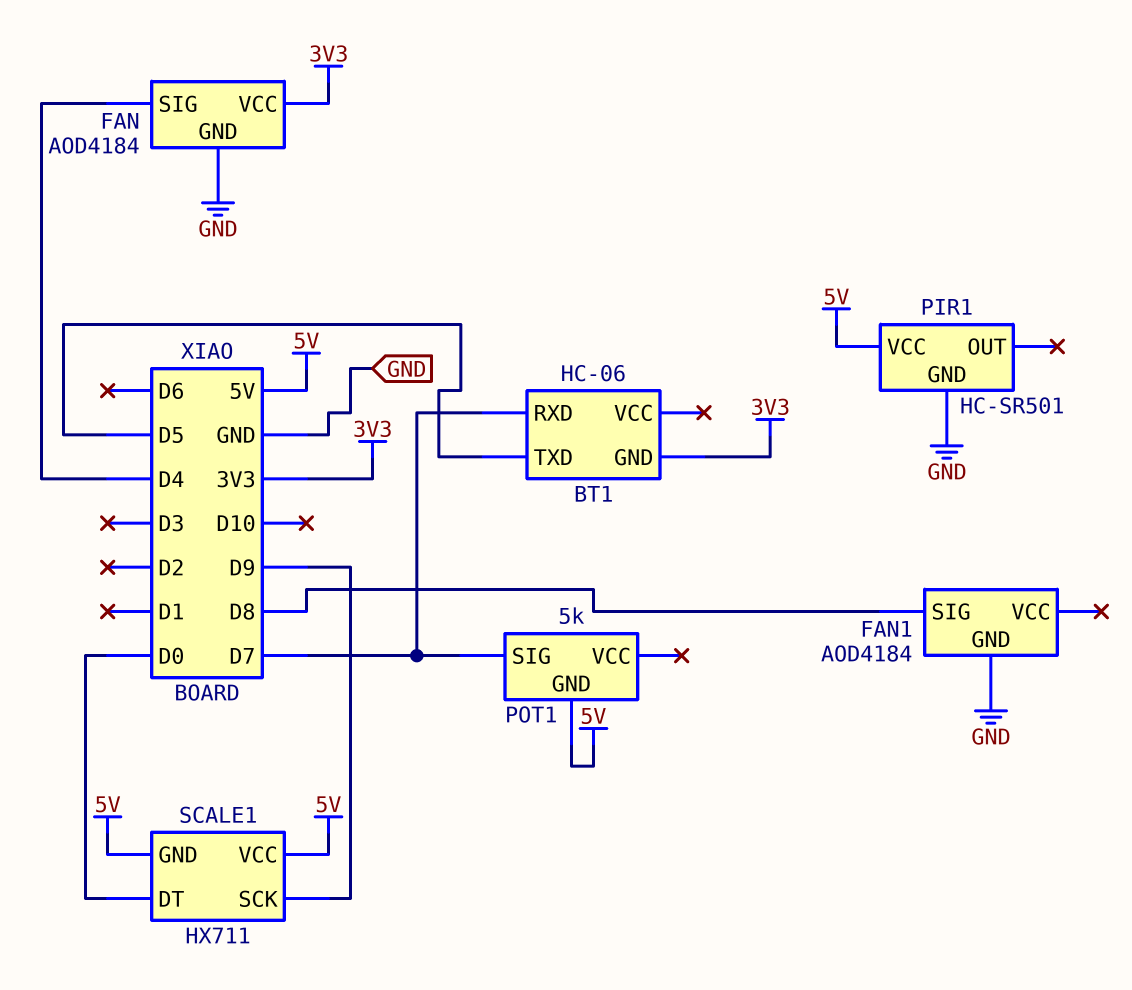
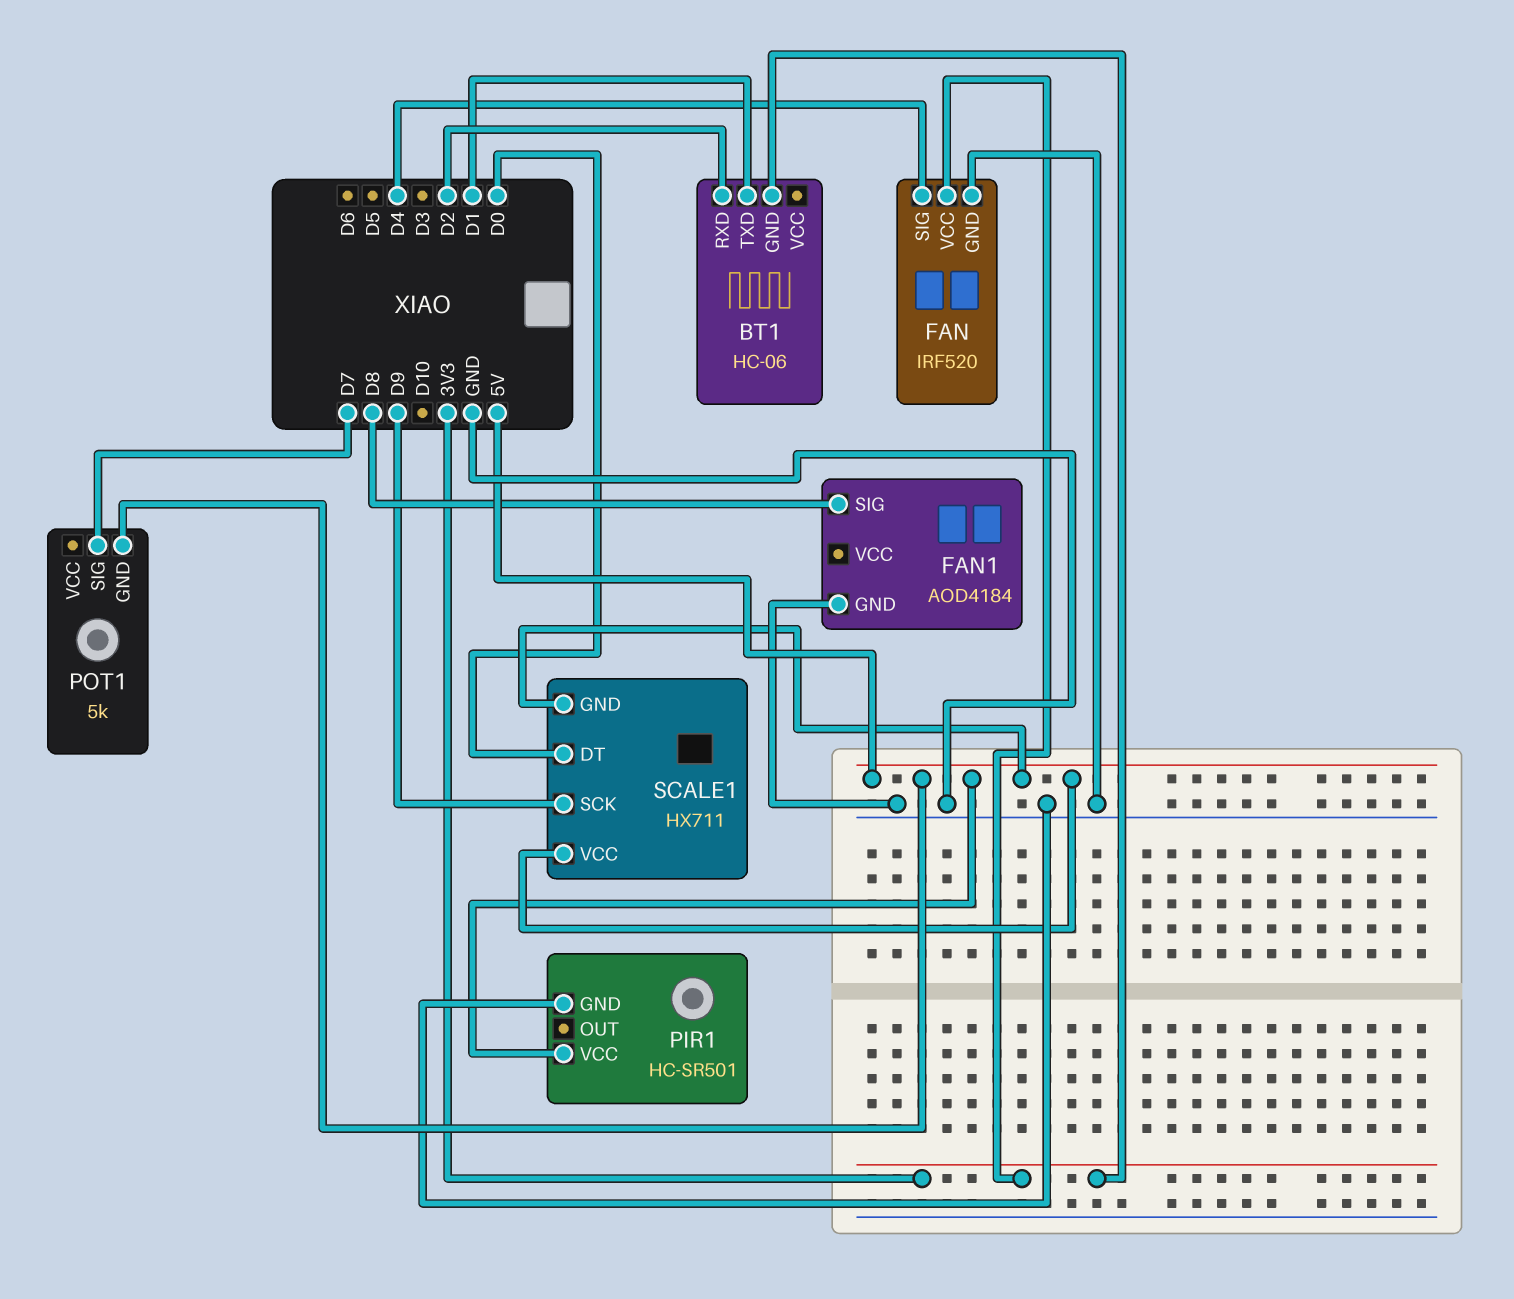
BT1 pin RXD: D7 -> D2
BT1 pin TXD: D5 -> D1
FAN: AOD4184 -> IRF520

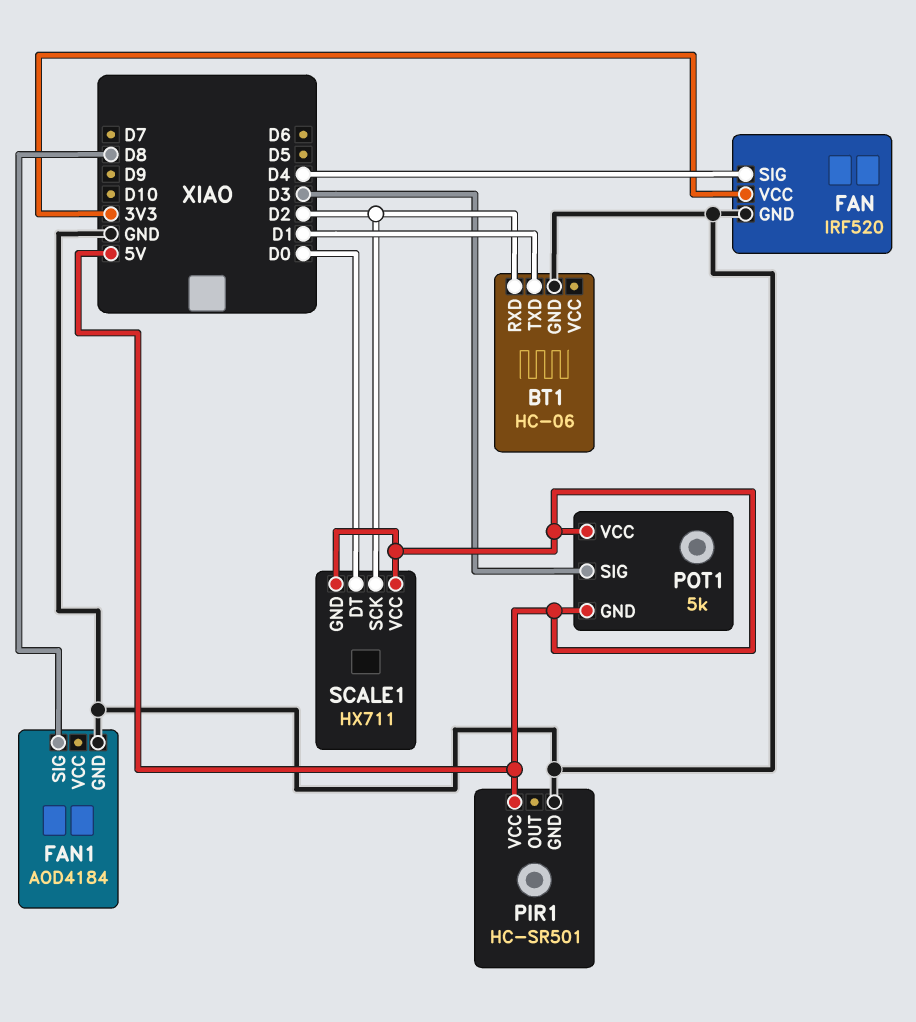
BT1 pin GND: 3V3 -> GND
POT1 pin SIG: D7 -> D3
POT1 pin VCC: none -> 5V
SCALE1 pin SCK: D9 -> D2

